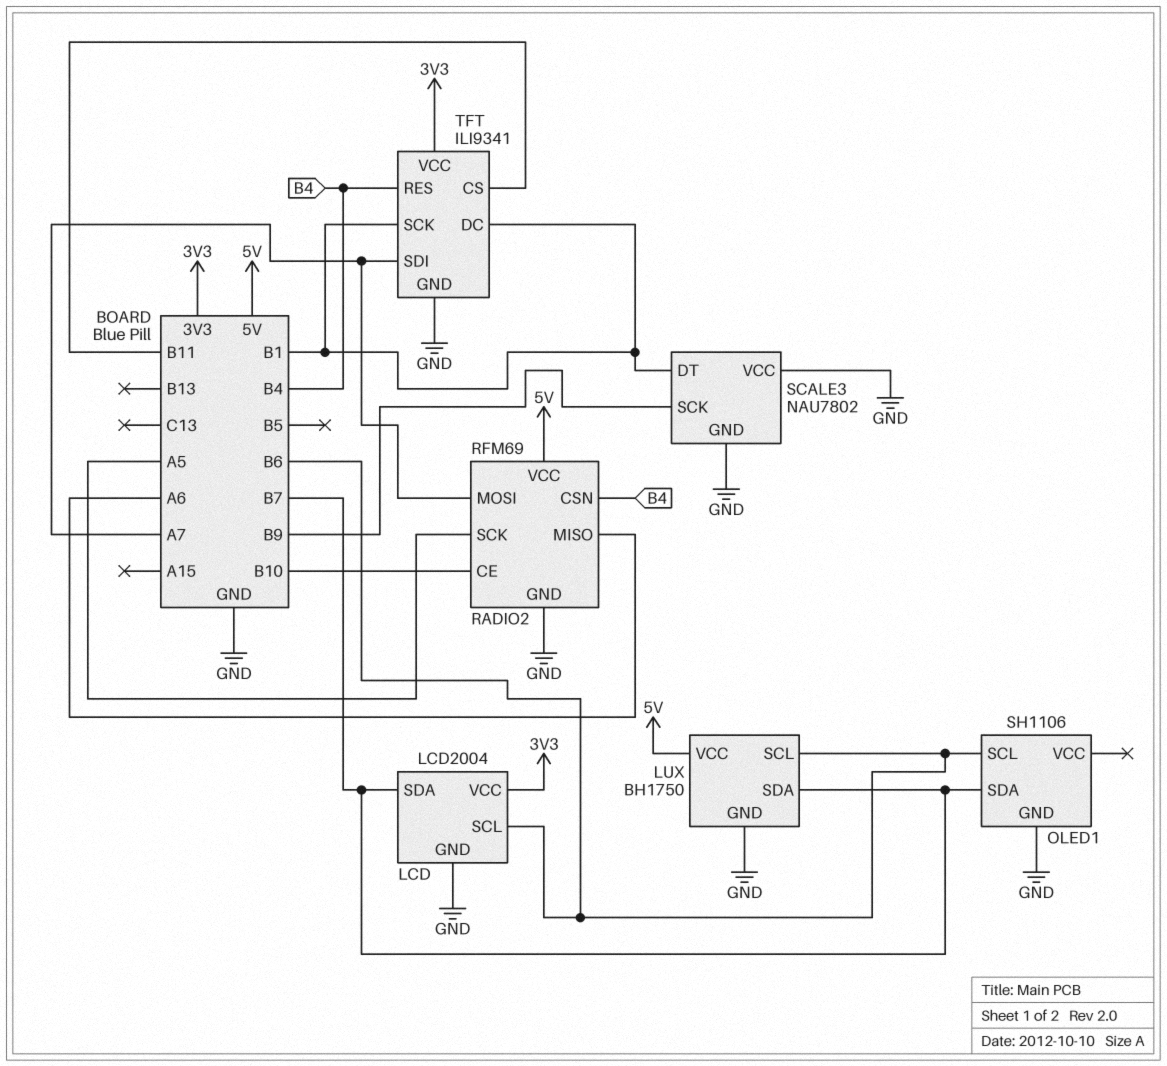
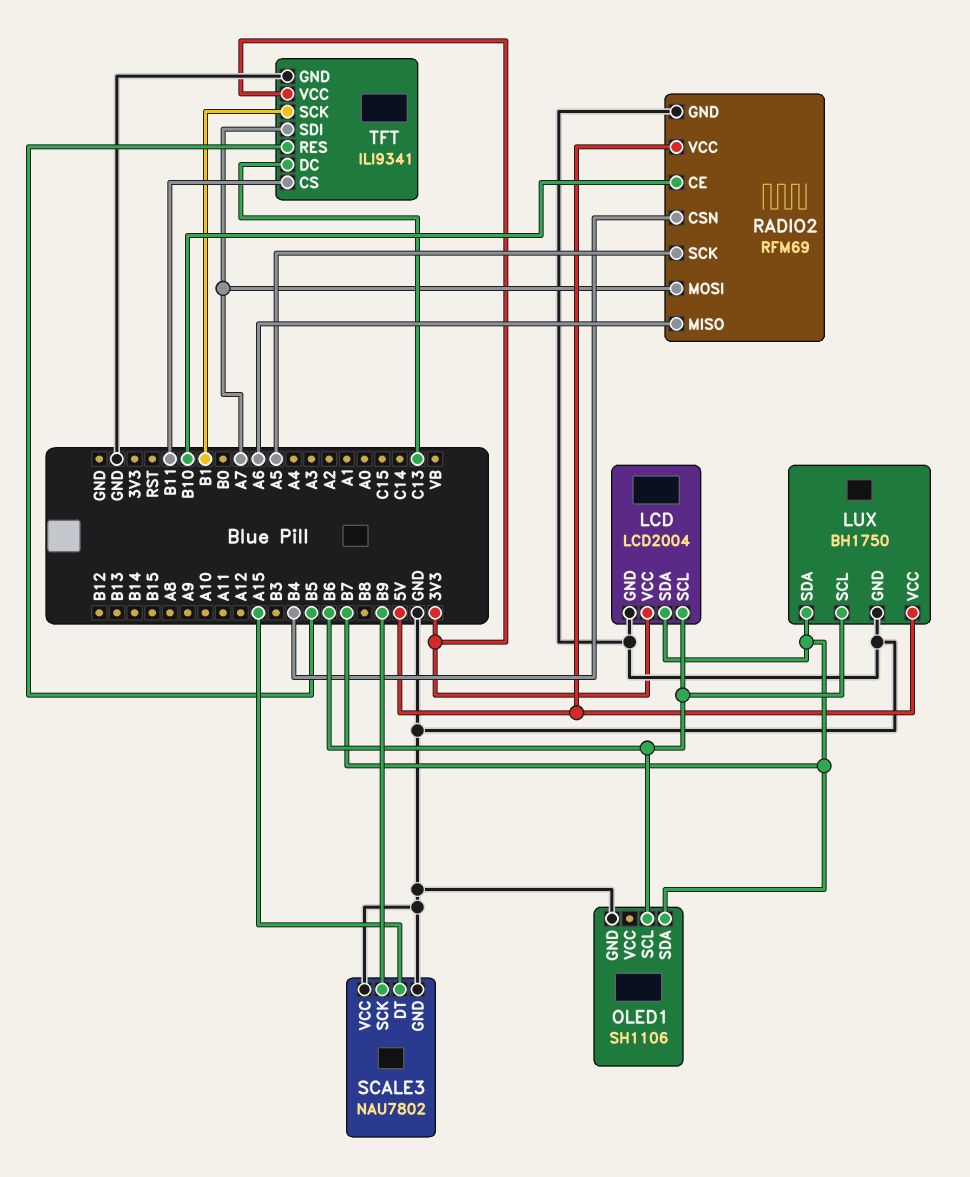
SCALE3 pin DT: B1 -> A15
TFT pin DC: B1 -> C13
TFT pin RES: B4 -> B5

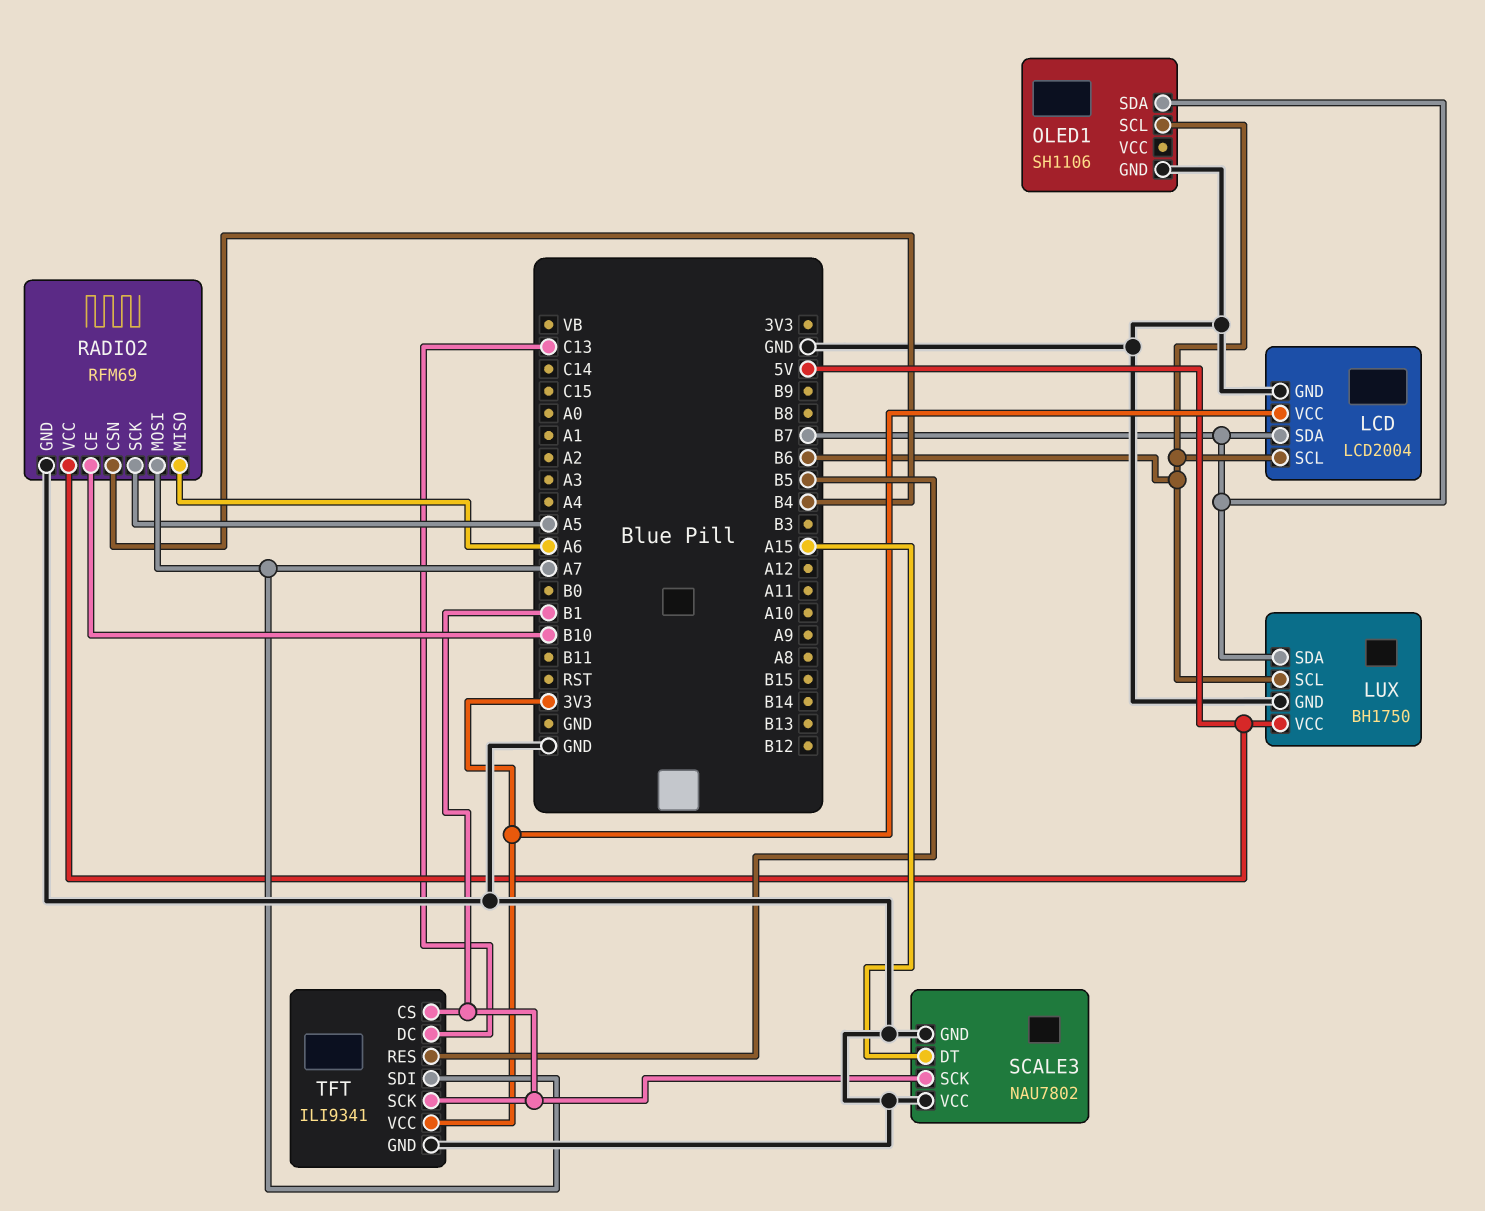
SCALE3 pin SCK: B9 -> B1
TFT pin CS: B11 -> B1

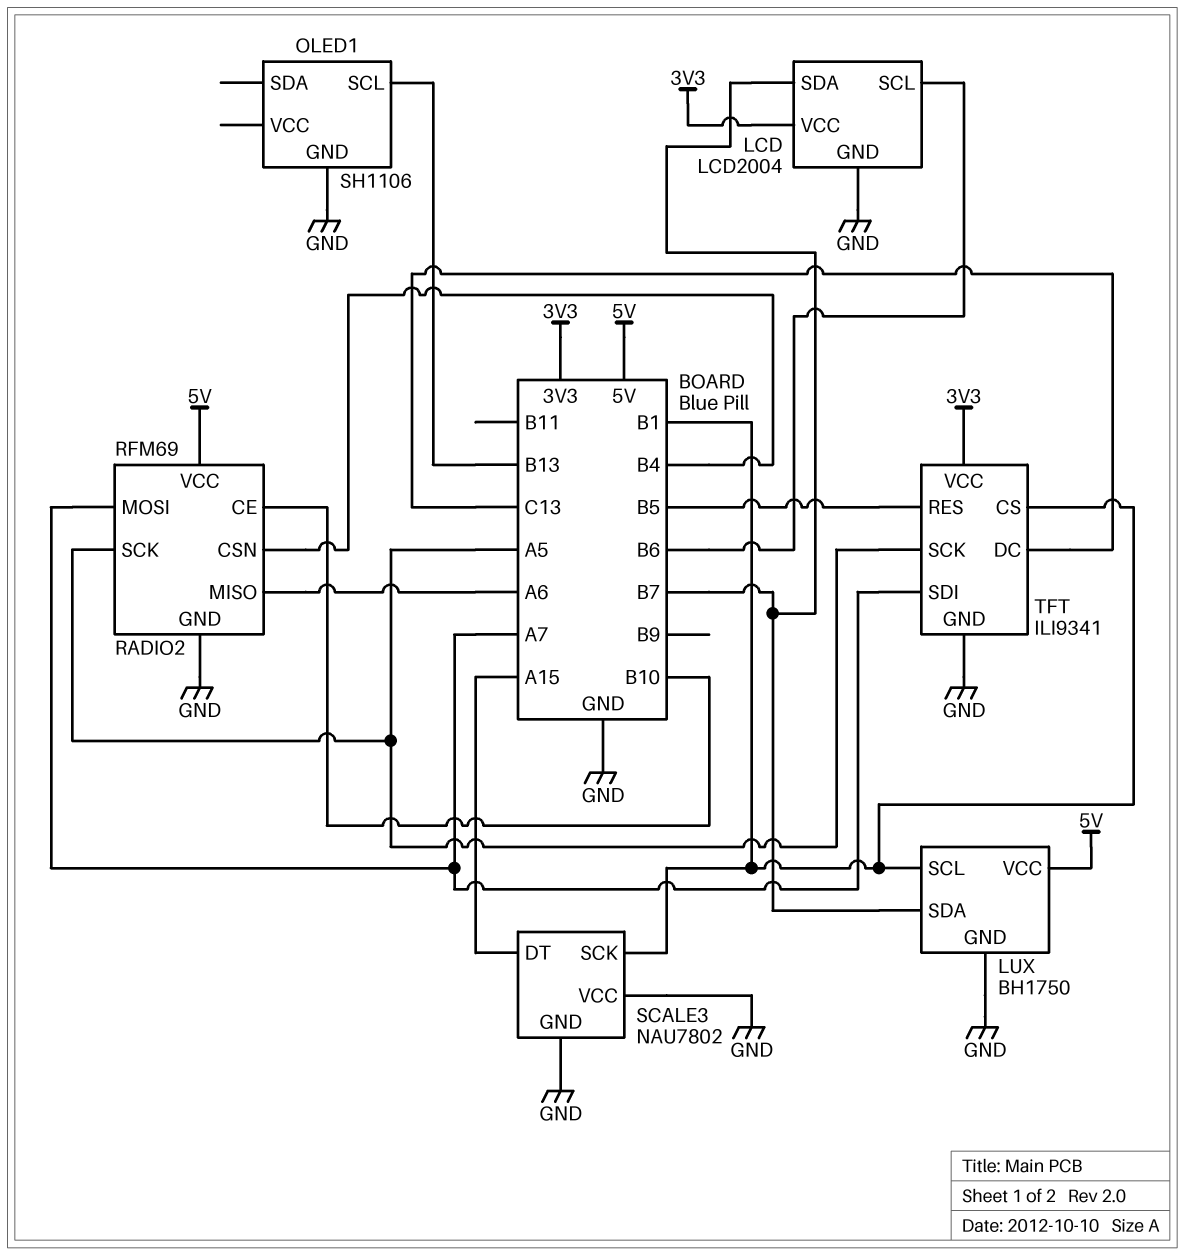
LUX pin SCL: B6 -> B1
OLED1 pin SCL: B6 -> B13
OLED1 pin SDA: B7 -> none
TFT pin SCK: B1 -> A5

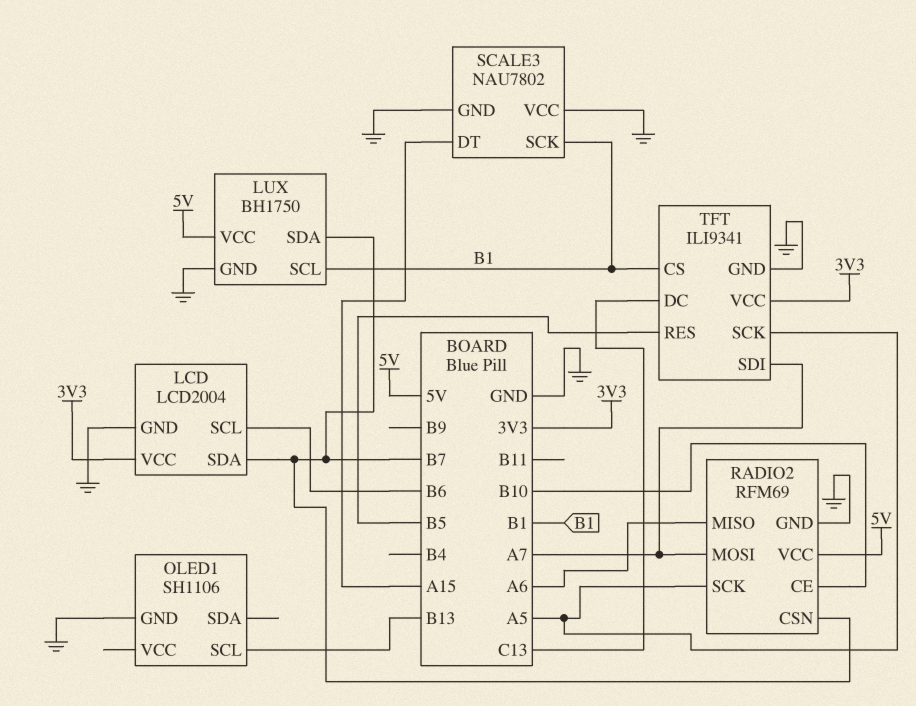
RADIO2 pin CSN: B4 -> B7

